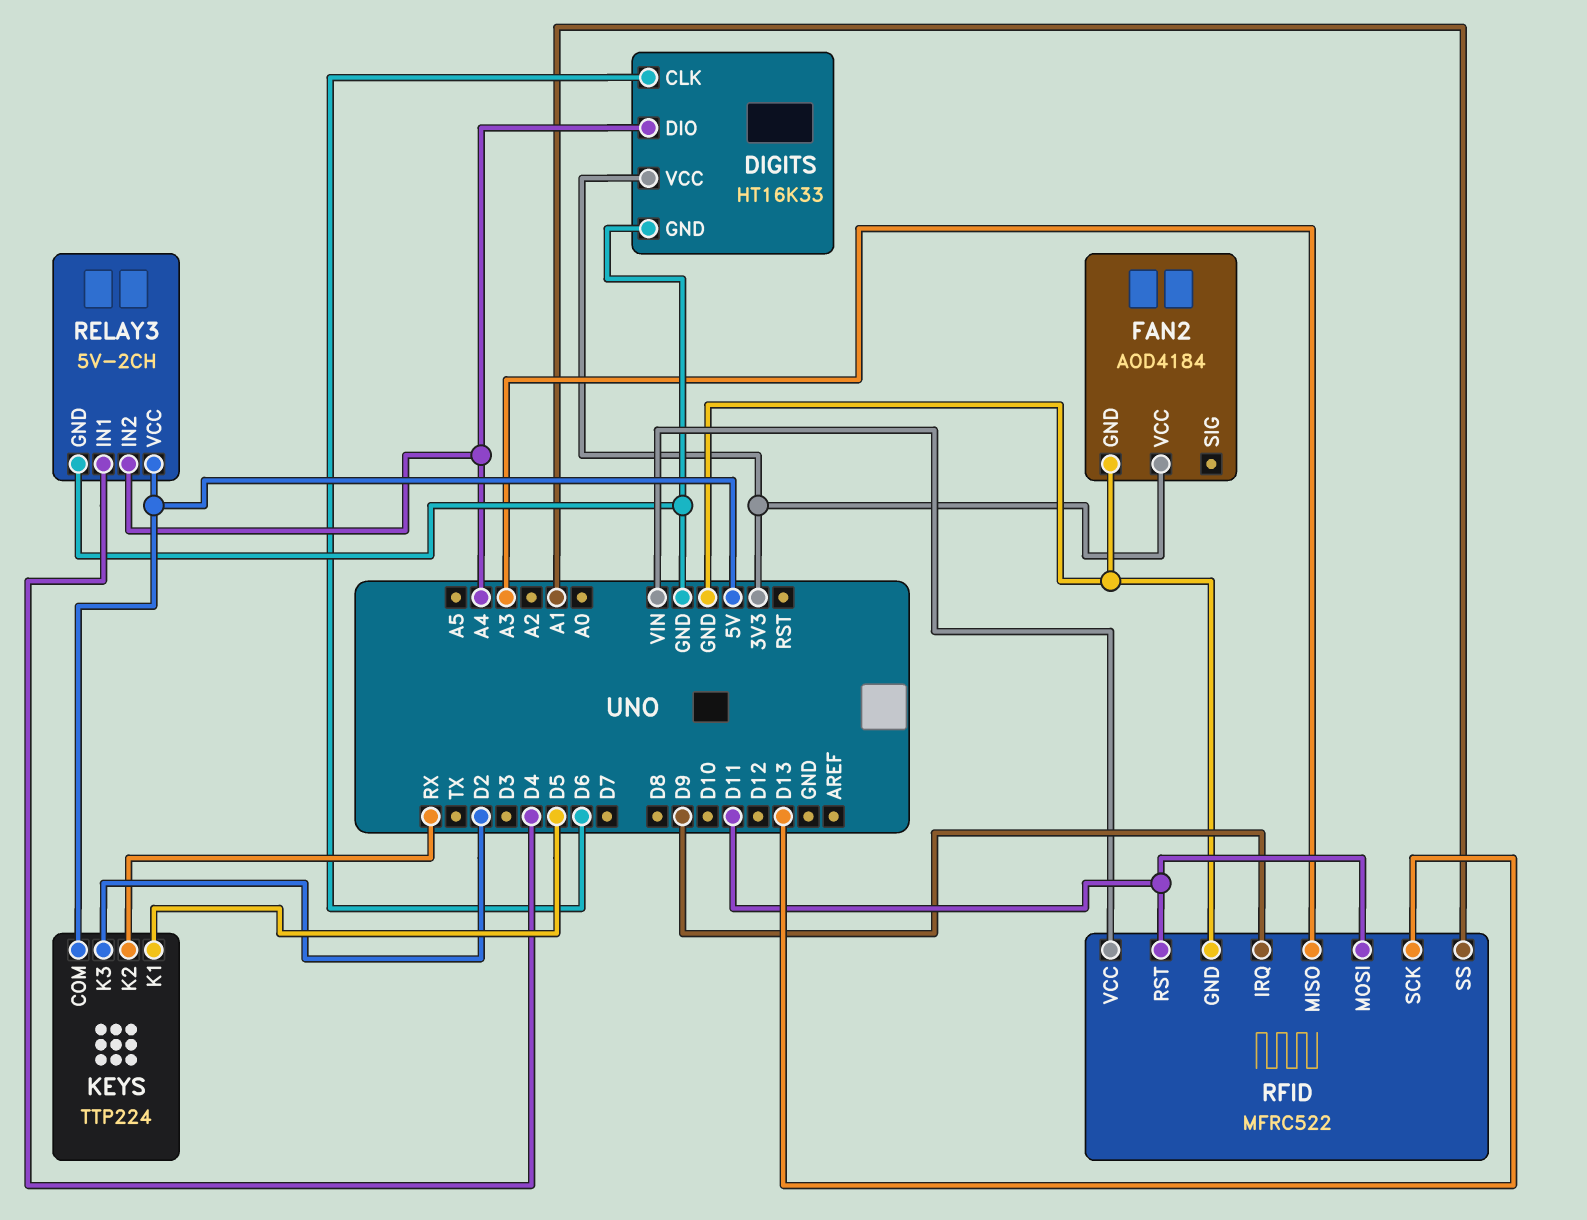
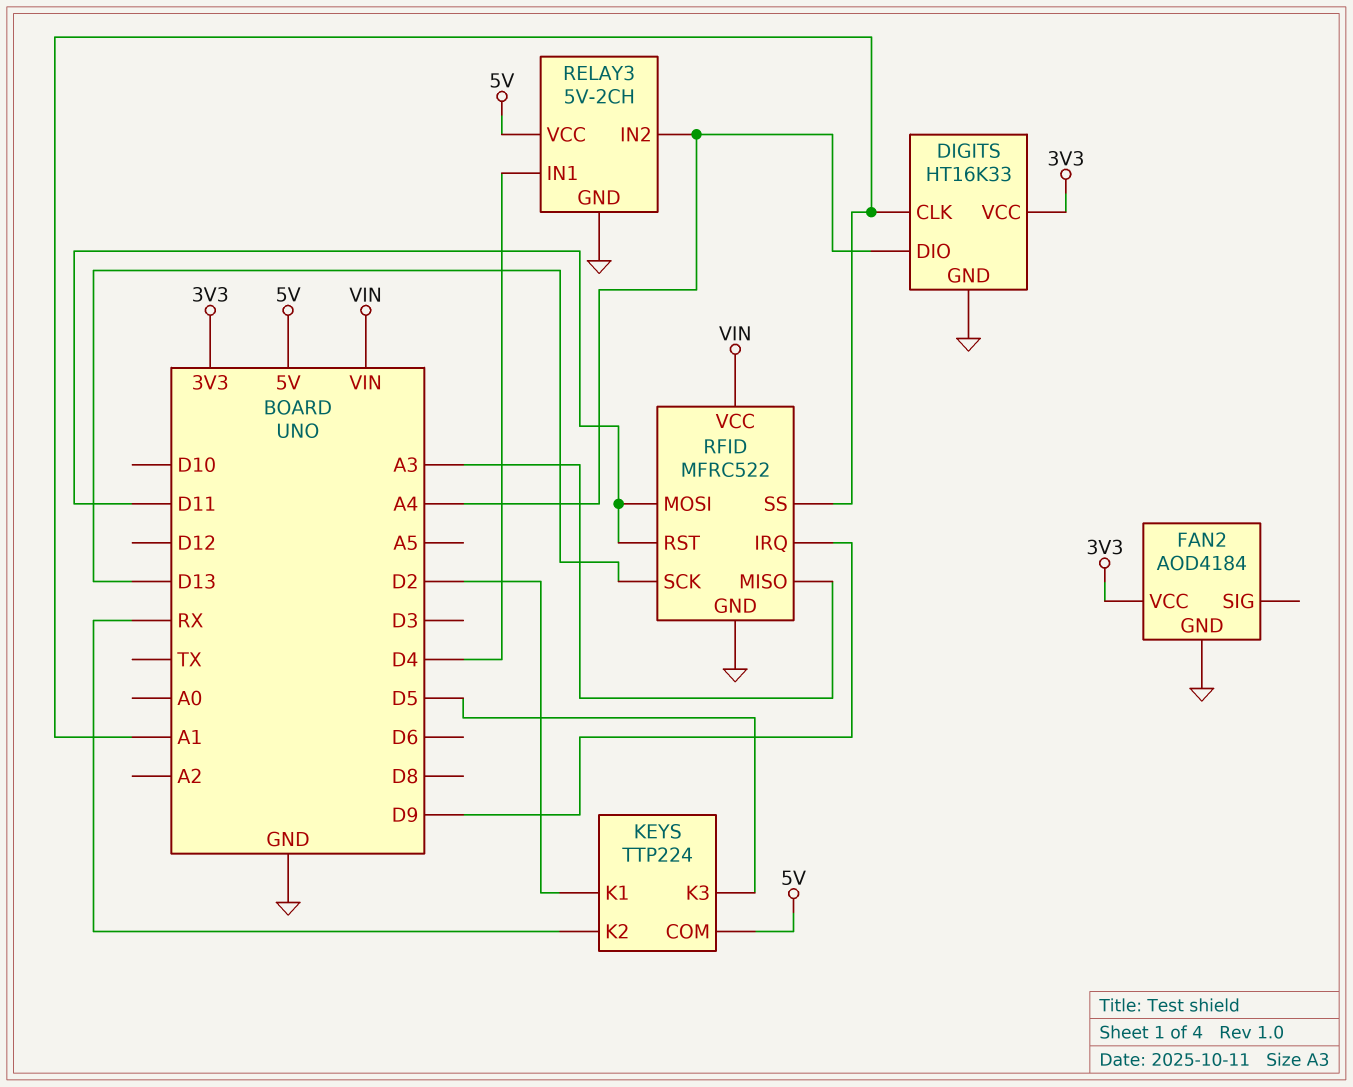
DIGITS pin CLK: D6 -> A1
KEYS pin K1: D5 -> D2
KEYS pin K3: D2 -> D5

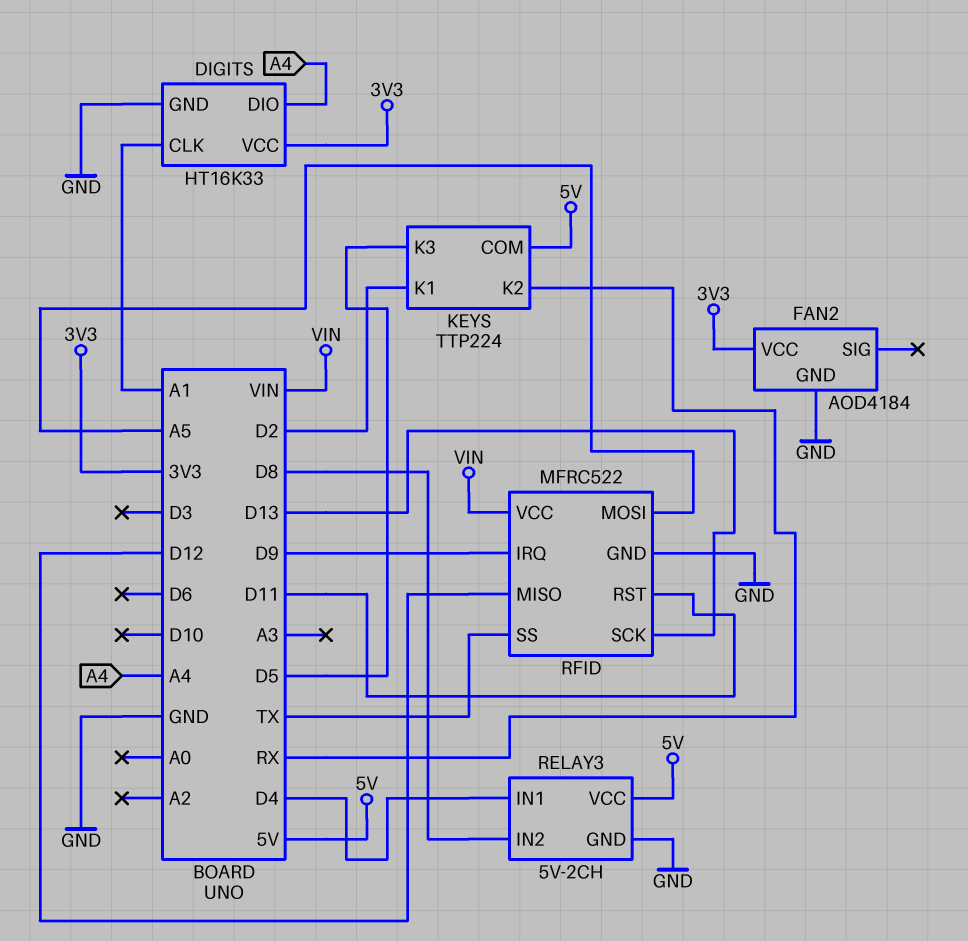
RELAY3 pin IN2: A4 -> D8
RFID pin MISO: A3 -> D12
RFID pin MOSI: D11 -> A5
RFID pin SS: A1 -> TX

